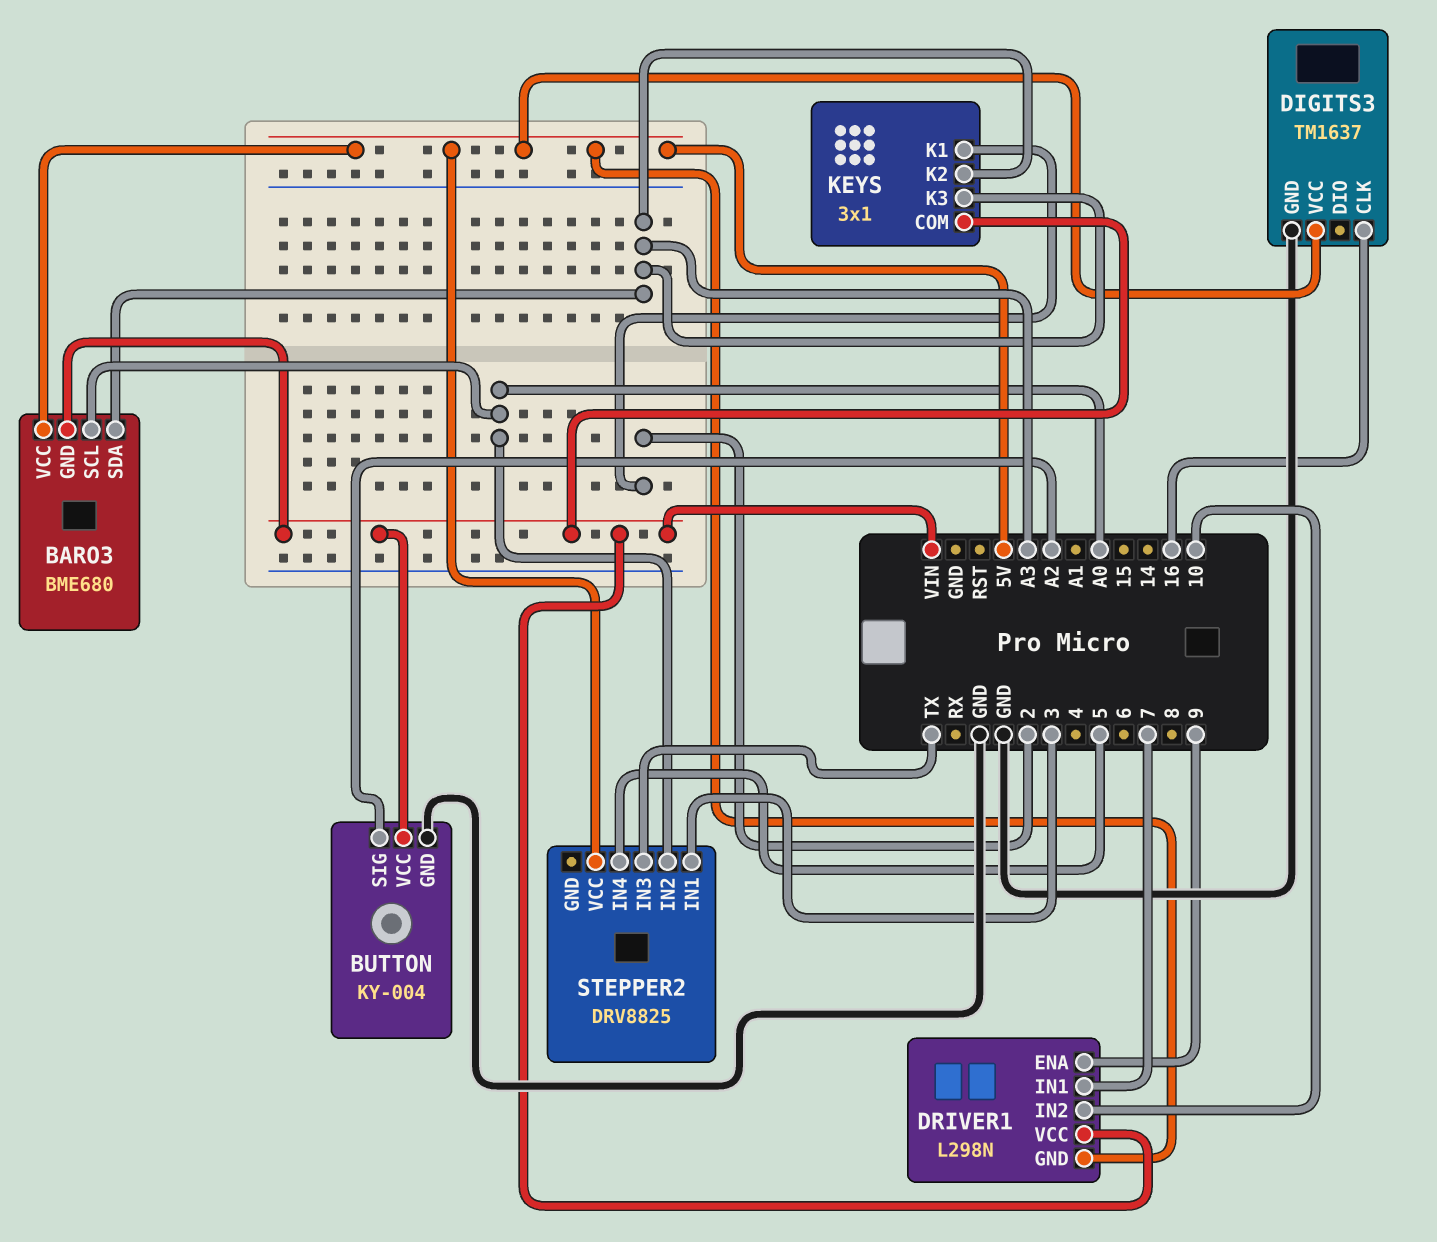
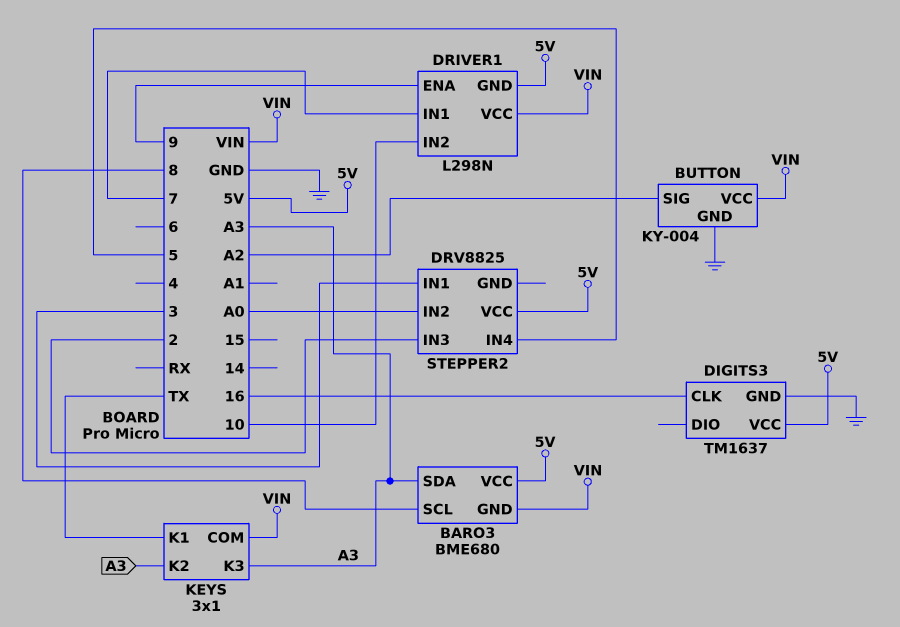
BARO3 pin SCL: A0 -> 8
KEYS pin K1: 2 -> TX
STEPPER2 pin IN3: TX -> 2

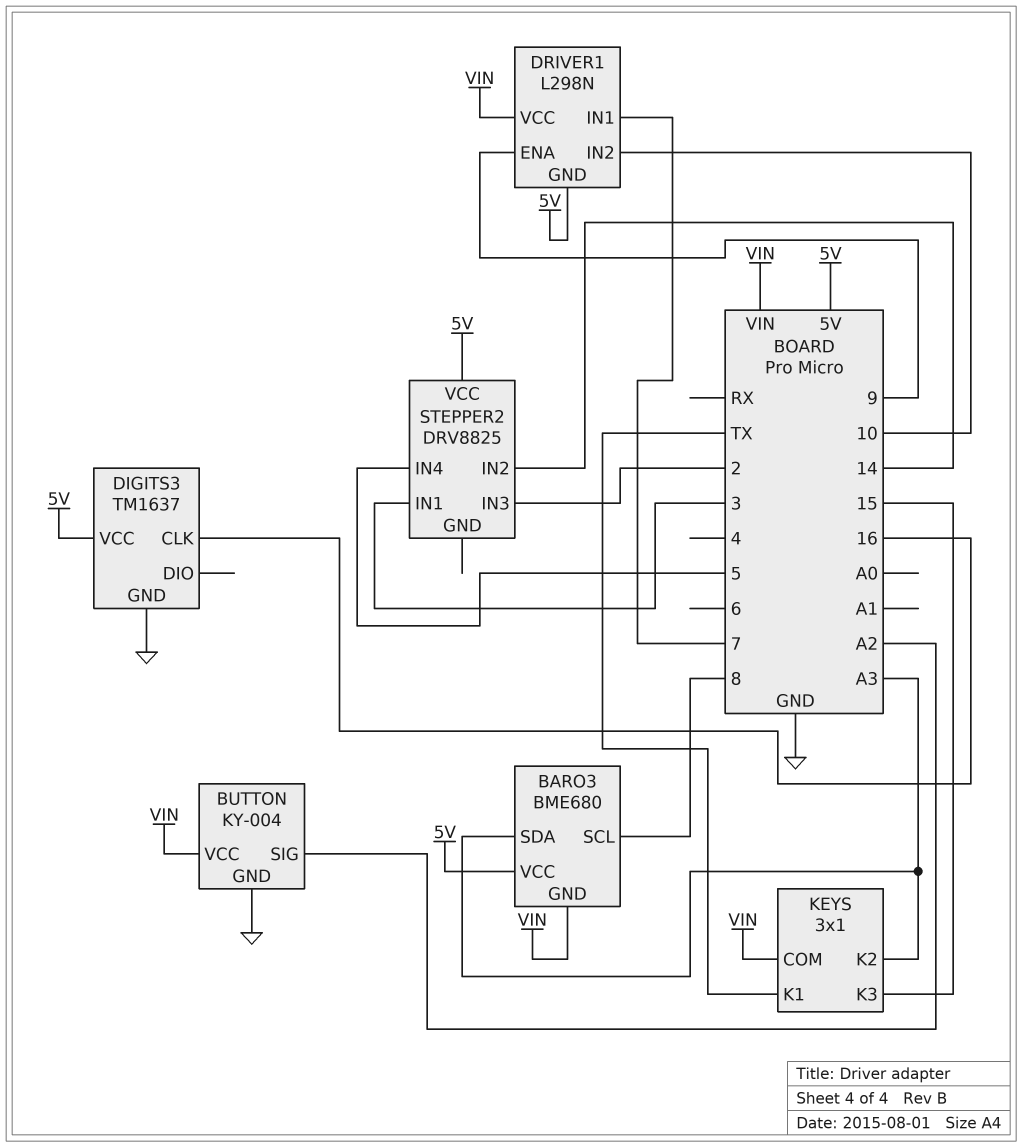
KEYS pin K3: A3 -> 15
STEPPER2 pin IN2: A0 -> 14

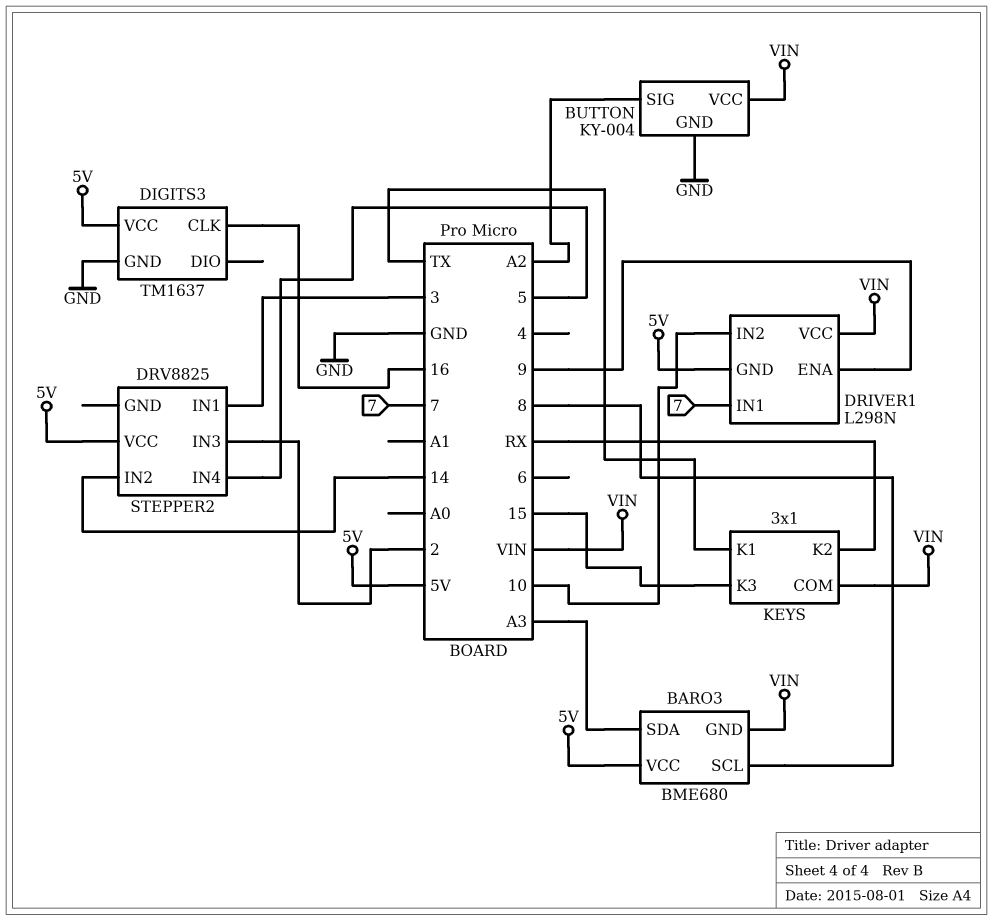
KEYS pin K2: A3 -> RX

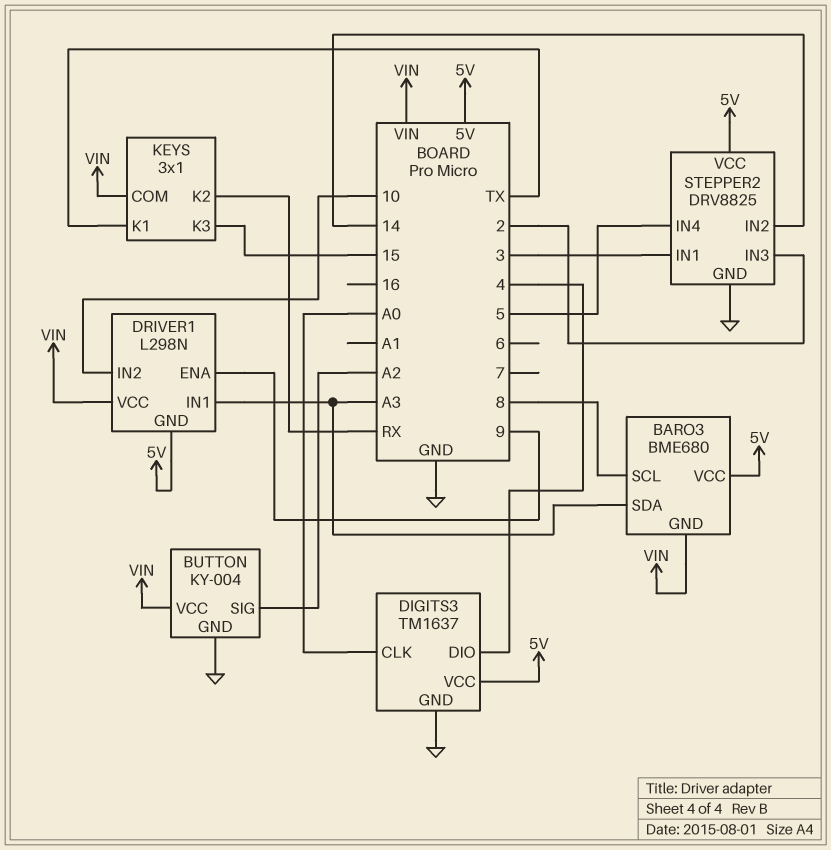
DIGITS3 pin CLK: 16 -> A0
DIGITS3 pin DIO: none -> 4
DRIVER1 pin IN1: 7 -> A3
STEPPER2 pin GND: none -> GND

